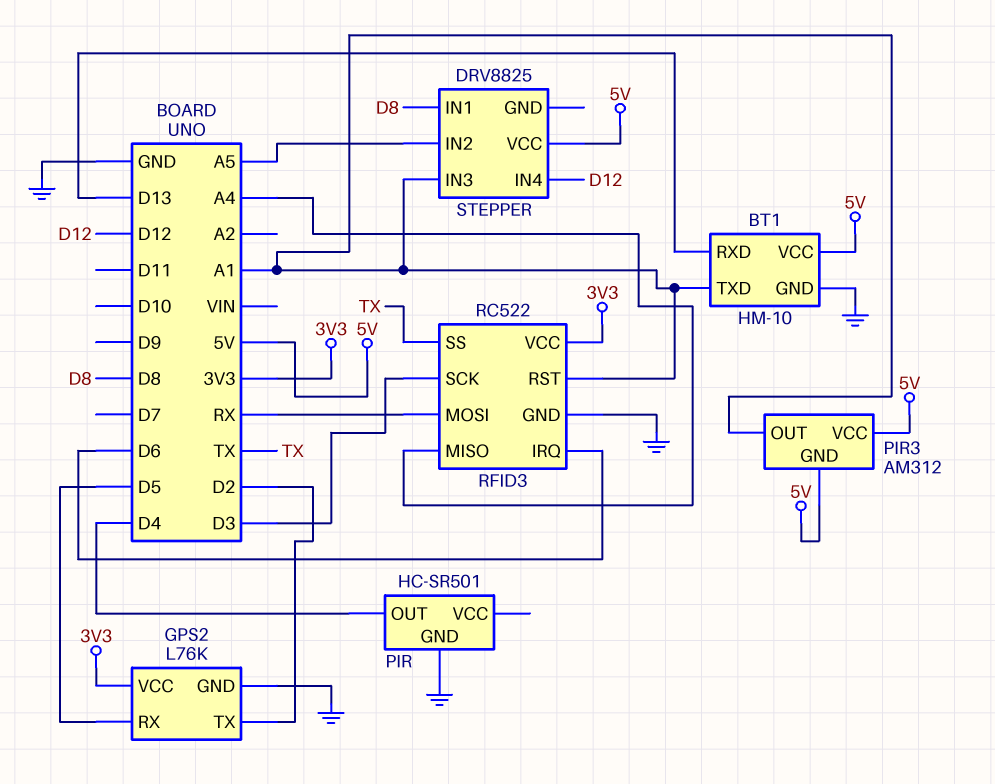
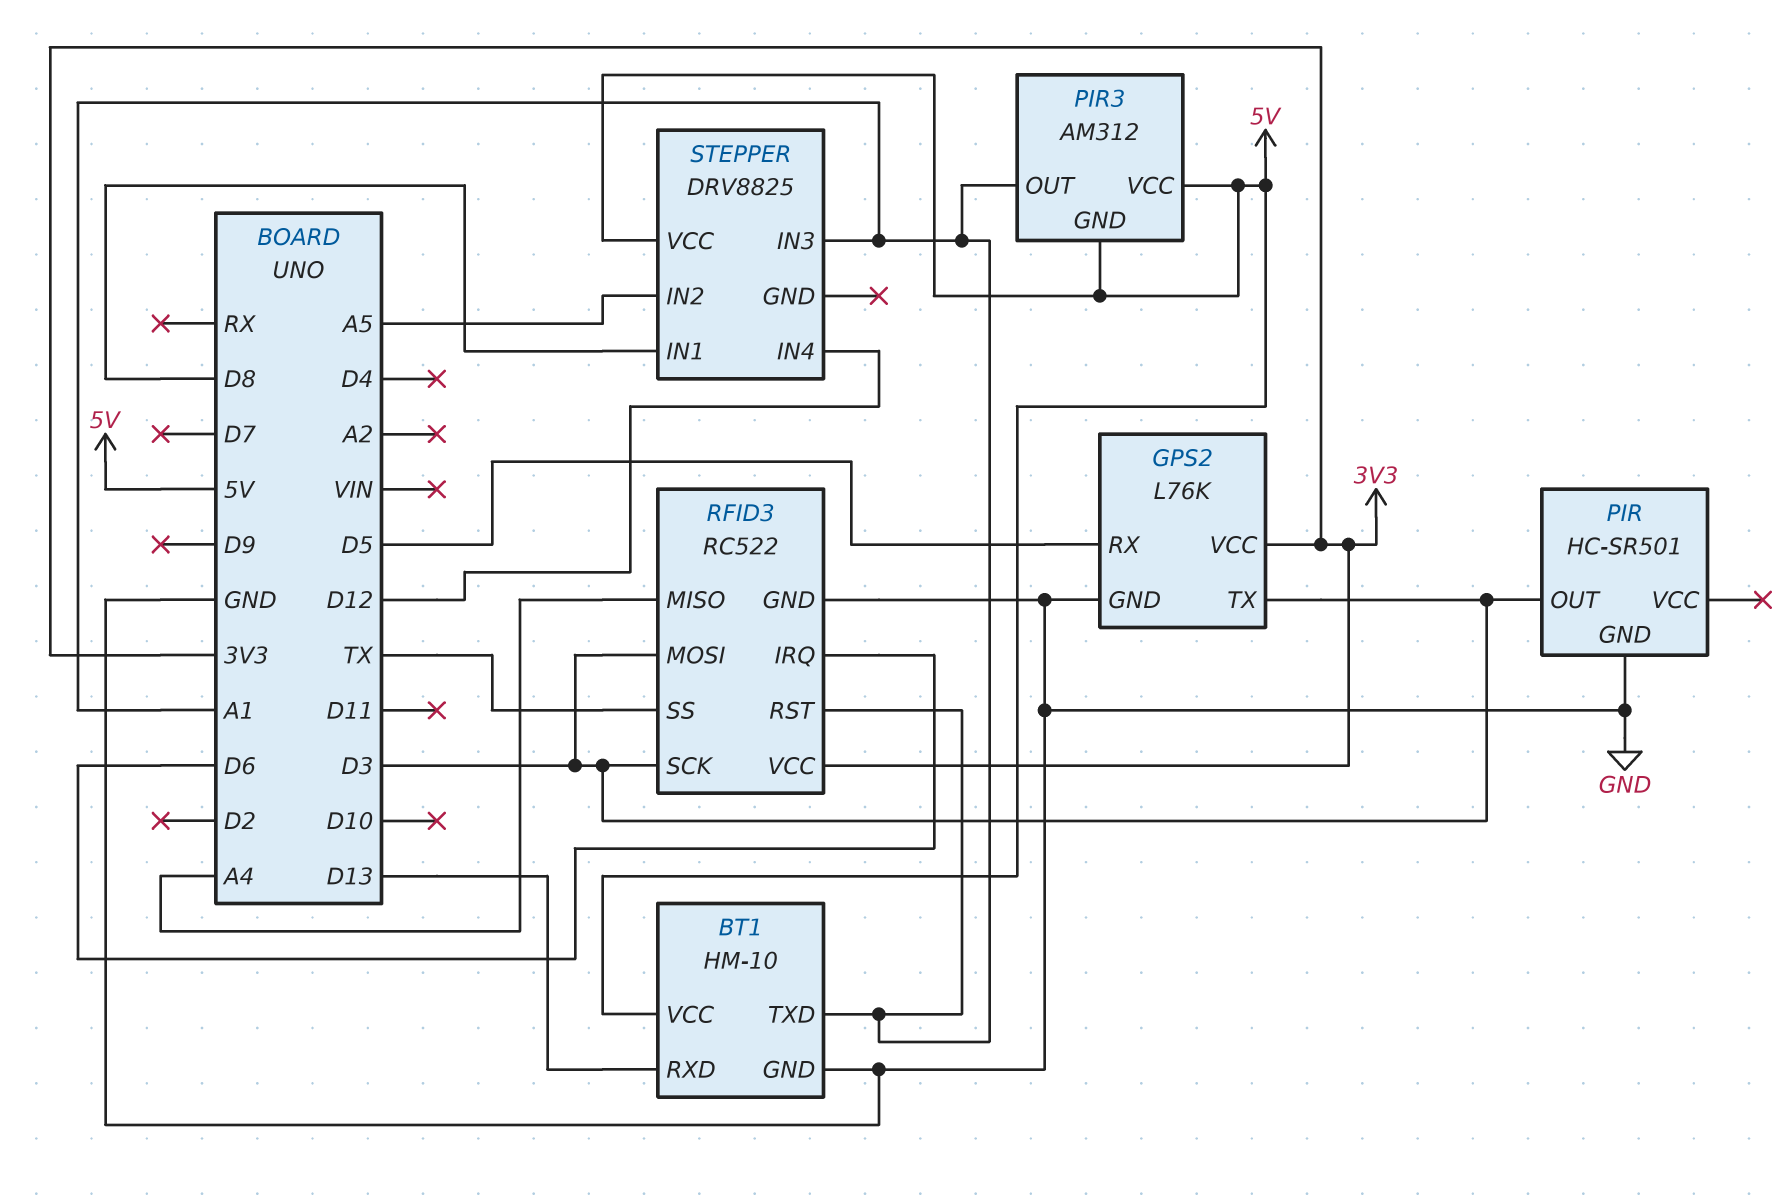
GPS2 pin TX: D2 -> D3
PIR pin OUT: D4 -> D3
RFID3 pin MOSI: RX -> D3

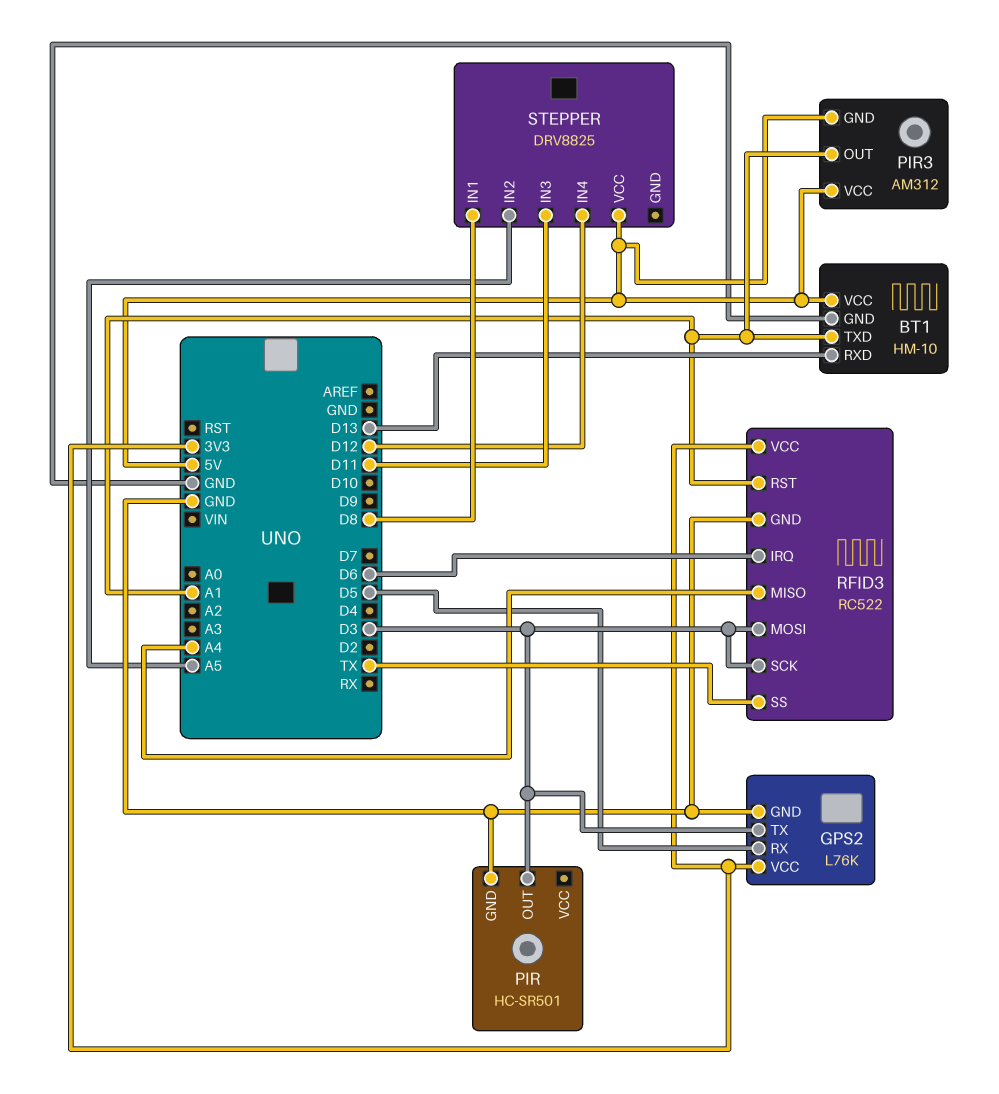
STEPPER pin IN3: A1 -> D11

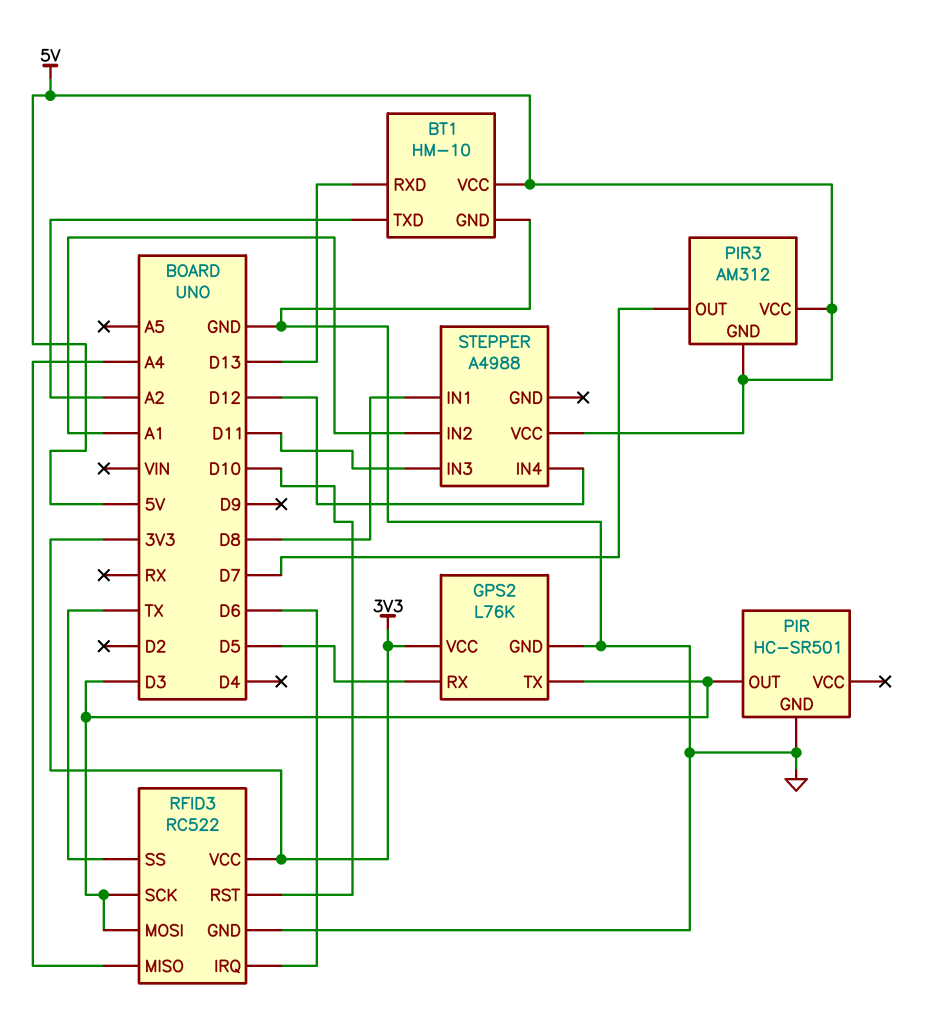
BT1 pin TXD: A1 -> A2
PIR3 pin OUT: A1 -> D7
RFID3 pin RST: A1 -> D10
STEPPER: DRV8825 -> A4988
STEPPER pin IN2: A5 -> A1

